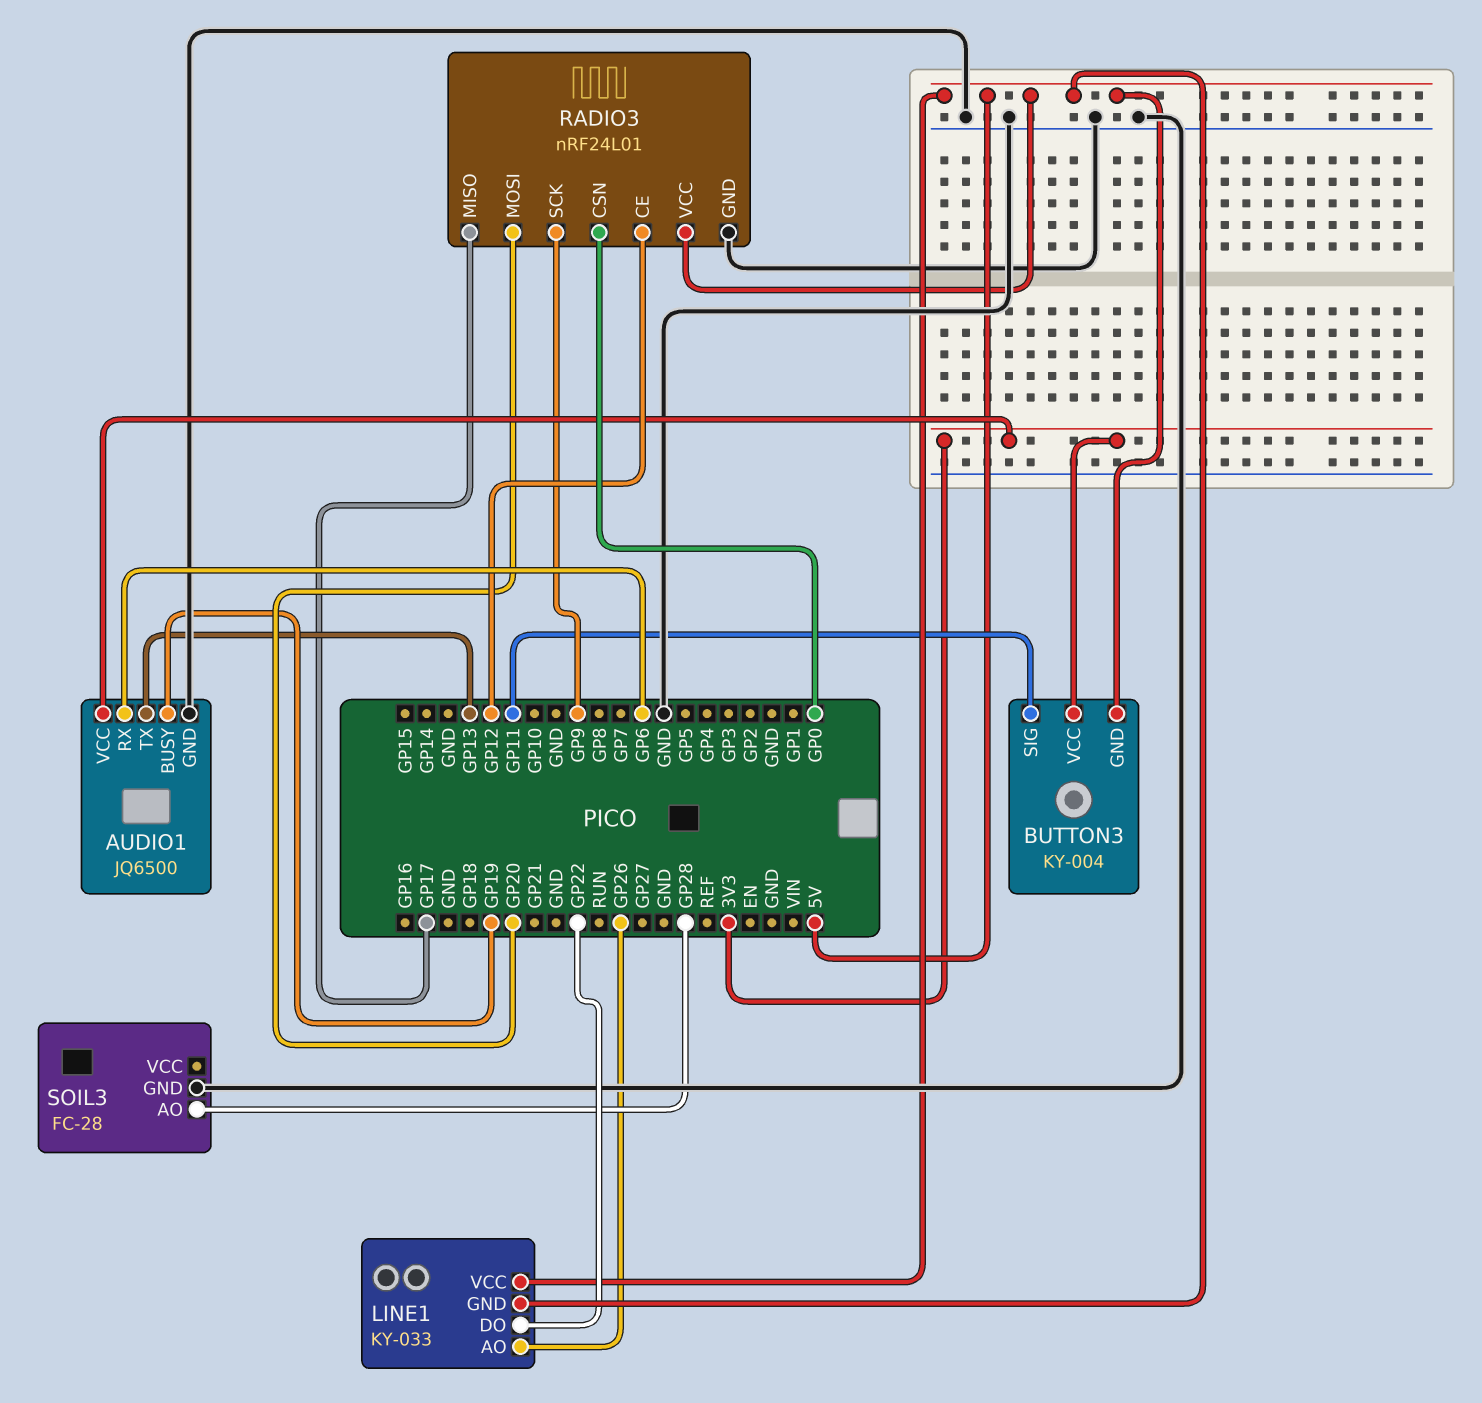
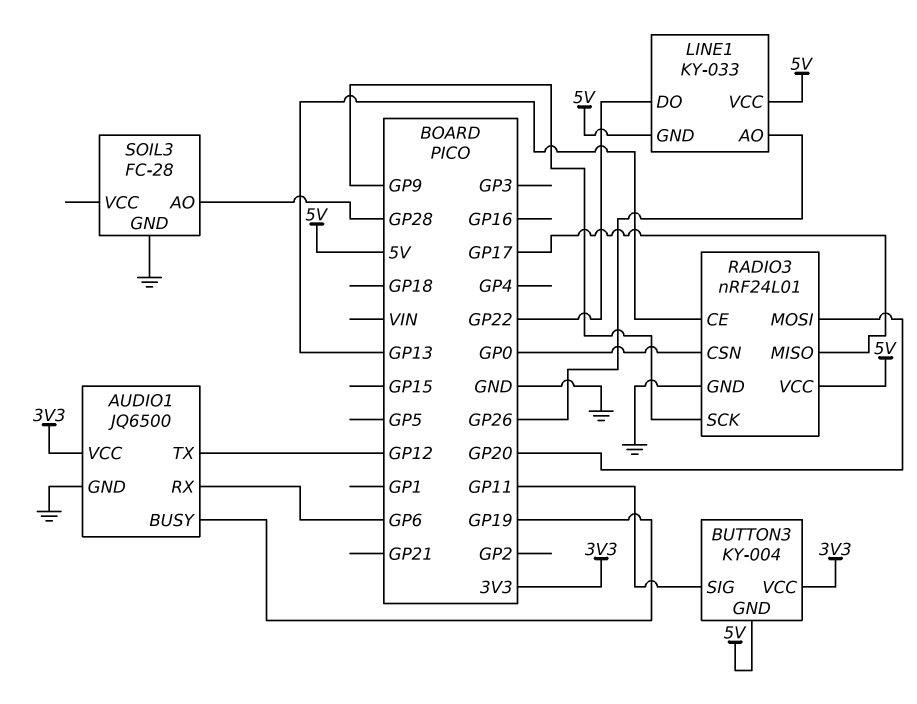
AUDIO1 pin TX: GP13 -> GP12
RADIO3 pin CE: GP12 -> GP13

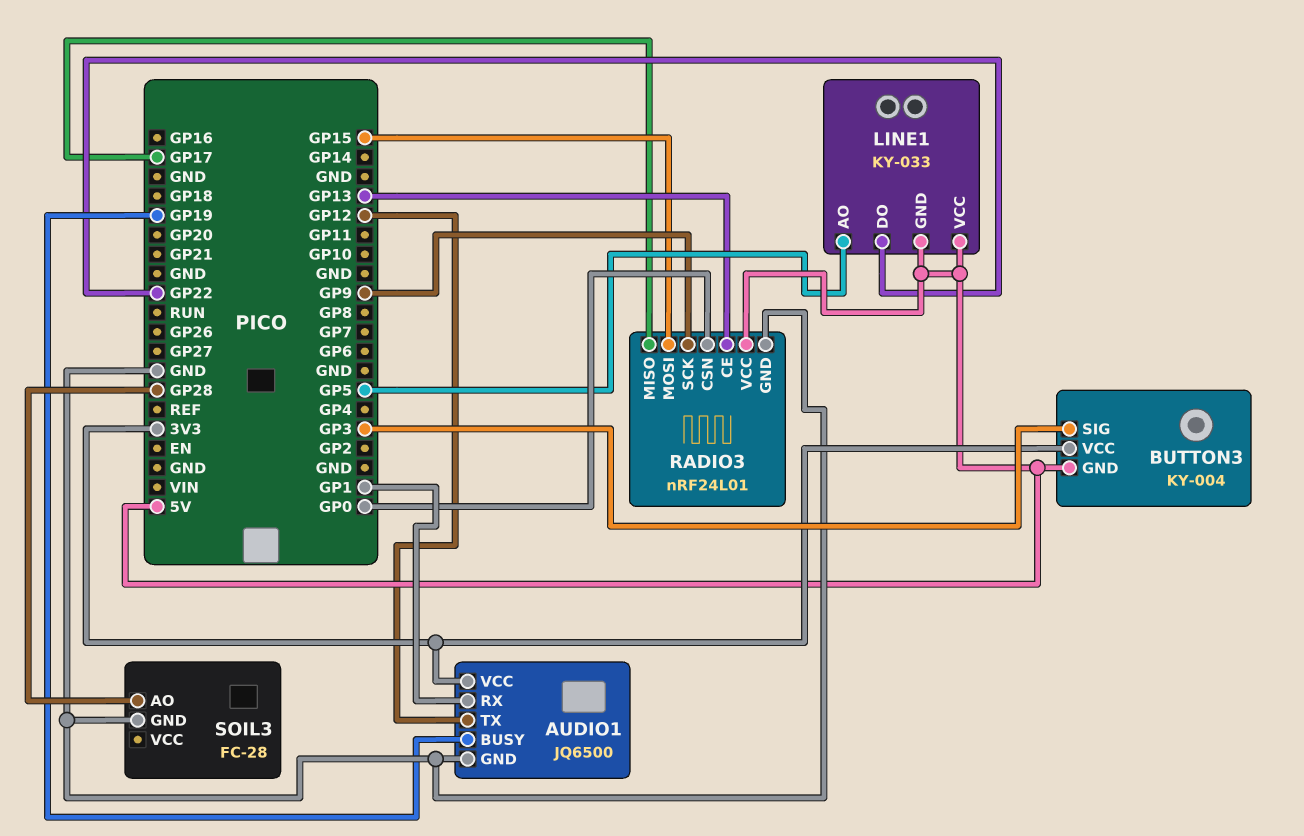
AUDIO1 pin RX: GP6 -> GP1
BUTTON3 pin SIG: GP11 -> GP3
LINE1 pin AO: GP26 -> GP5
RADIO3 pin MOSI: GP20 -> GP15

